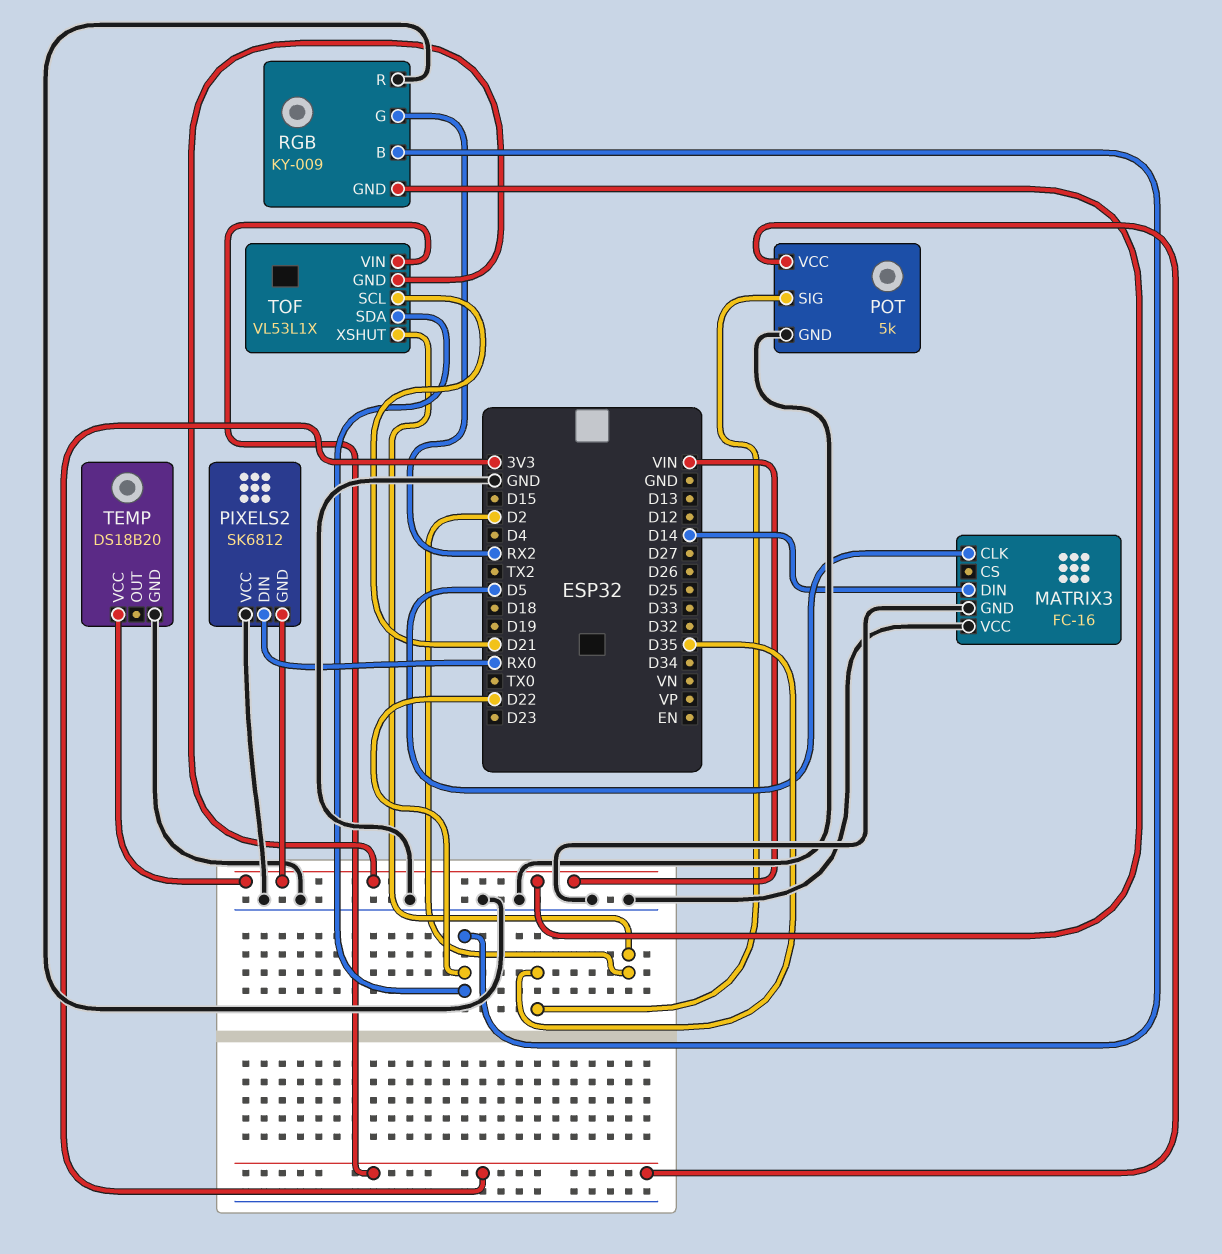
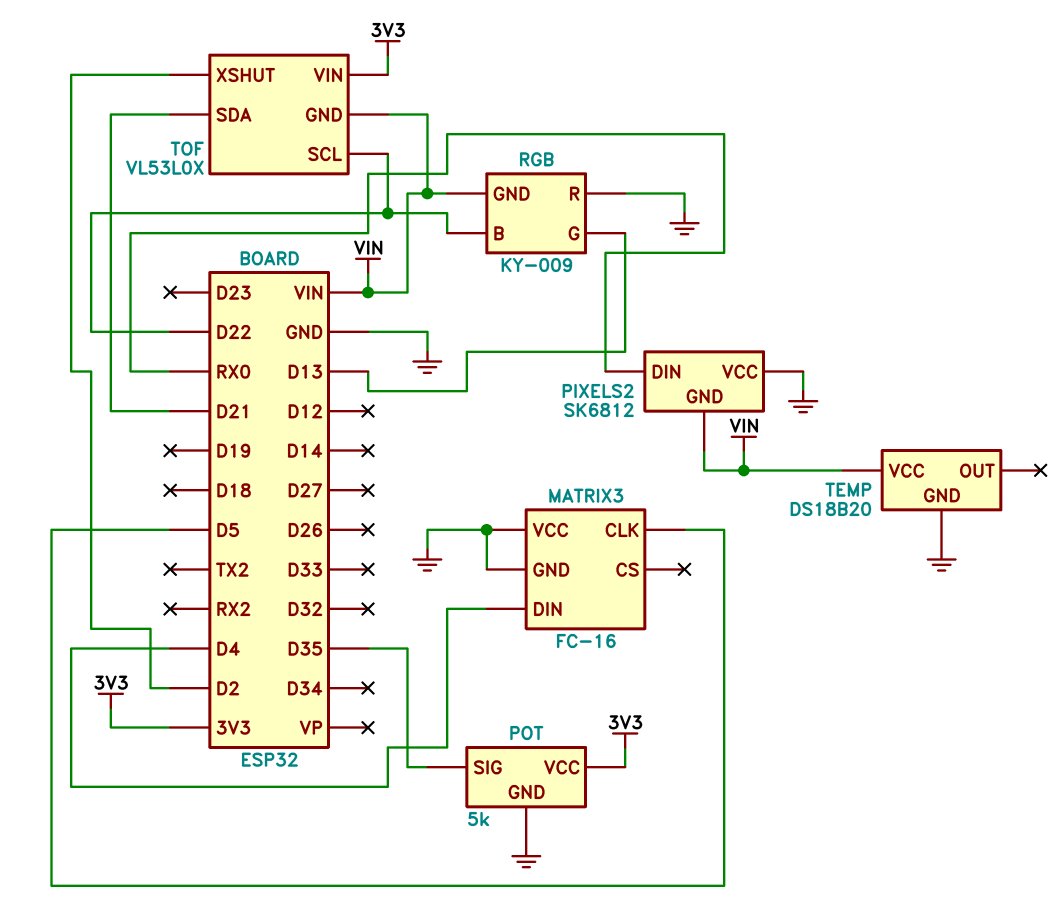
MATRIX3 pin DIN: D14 -> D4
RGB pin G: RX2 -> D13
TOF: VL53L1X -> VL53L0X
TOF pin SCL: D21 -> D22
TOF pin SDA: D22 -> D21

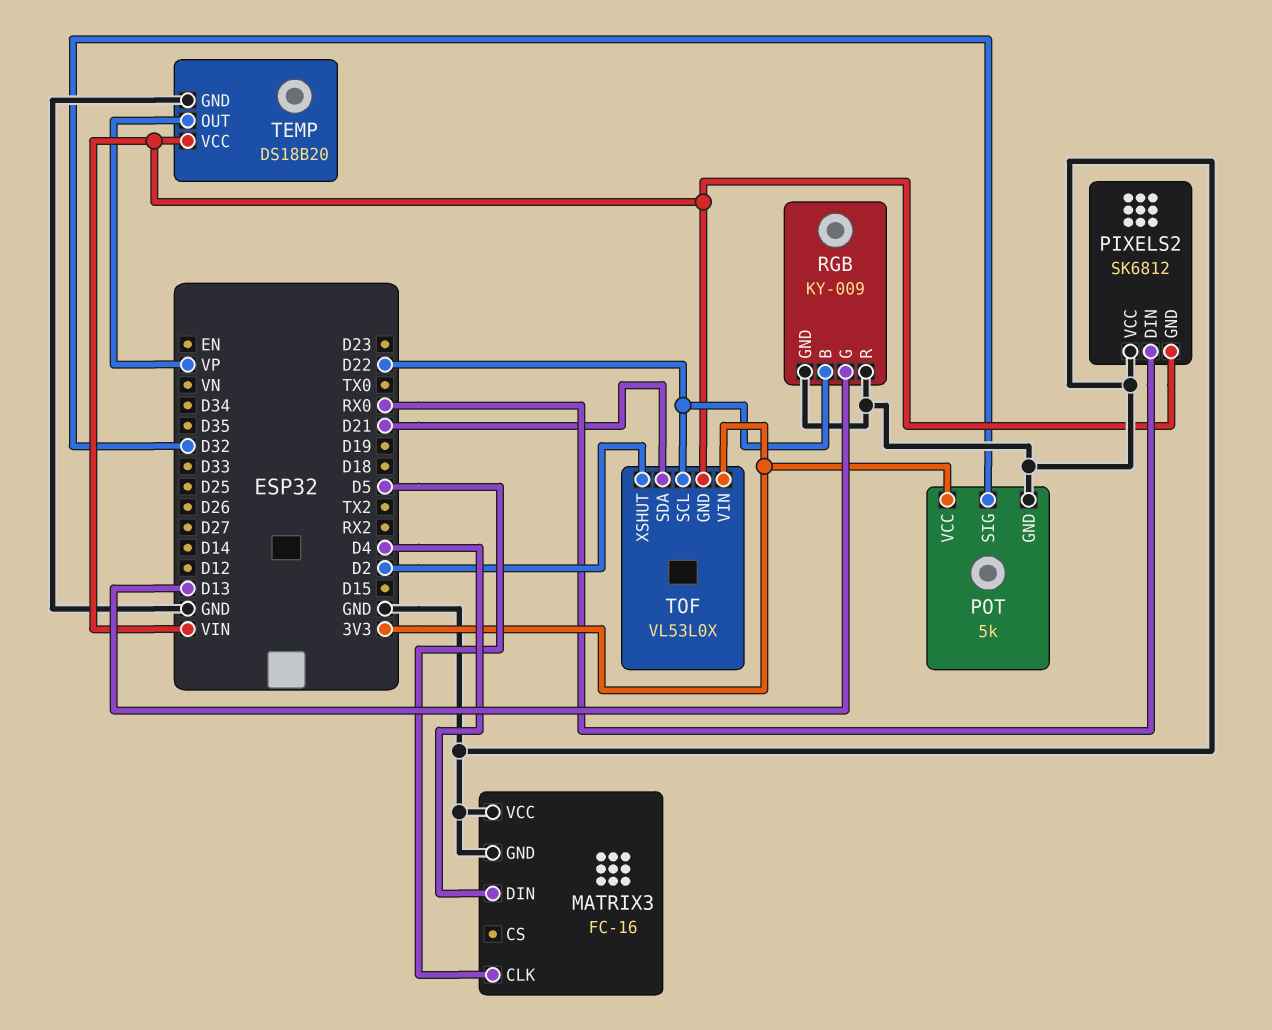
POT pin SIG: D35 -> D32
RGB pin GND: VIN -> GND
TEMP pin OUT: none -> VP

